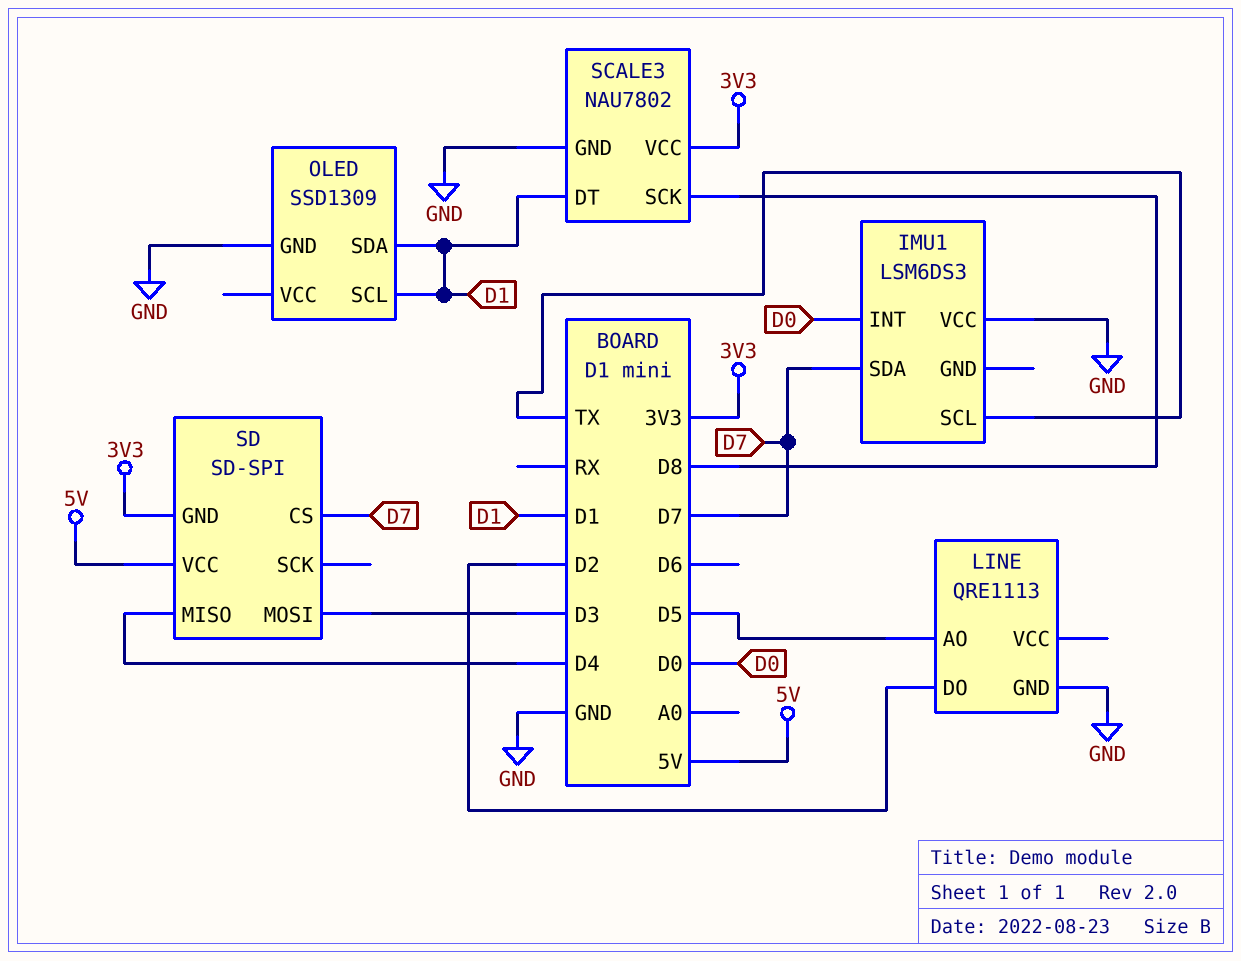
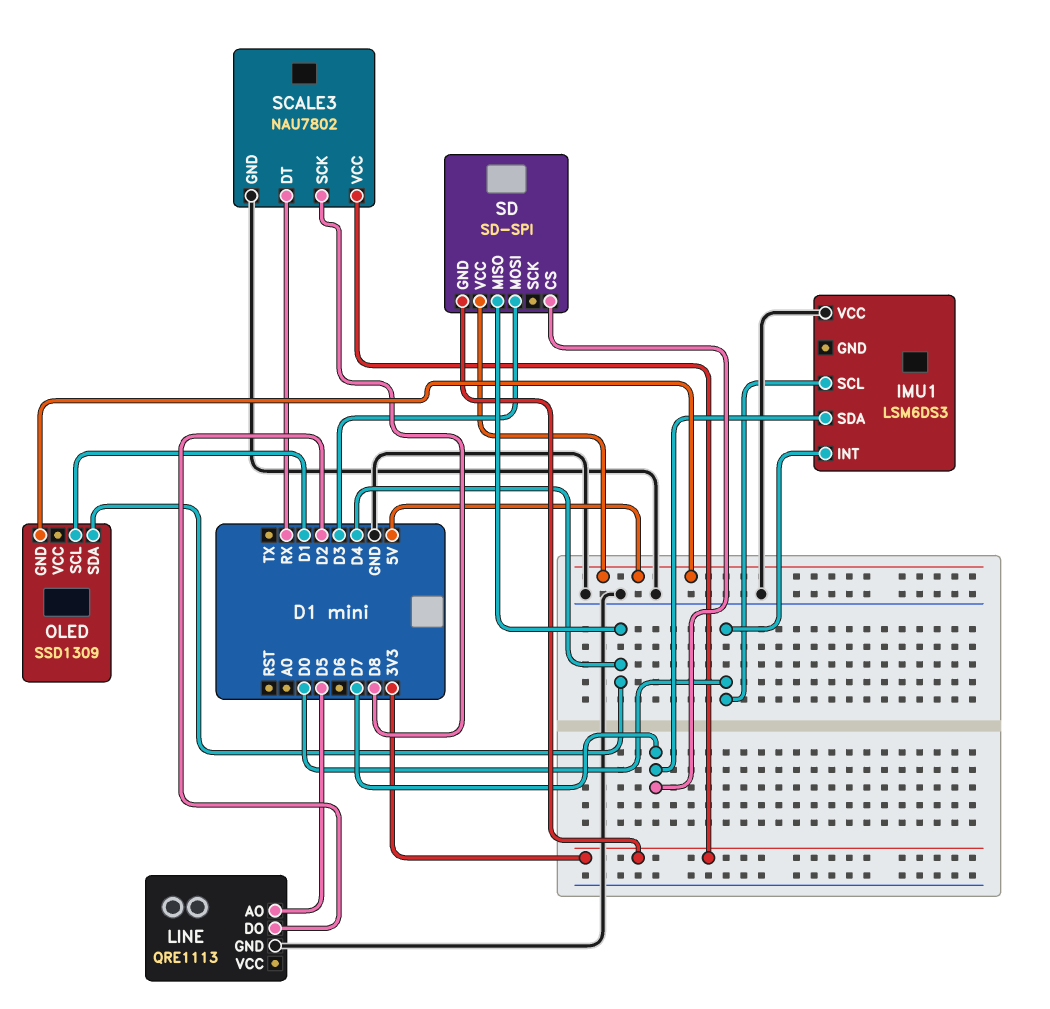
IMU1 pin SCL: TX -> D0
OLED pin GND: GND -> 5V
OLED pin SDA: D1 -> D4
SCALE3 pin DT: D1 -> RX

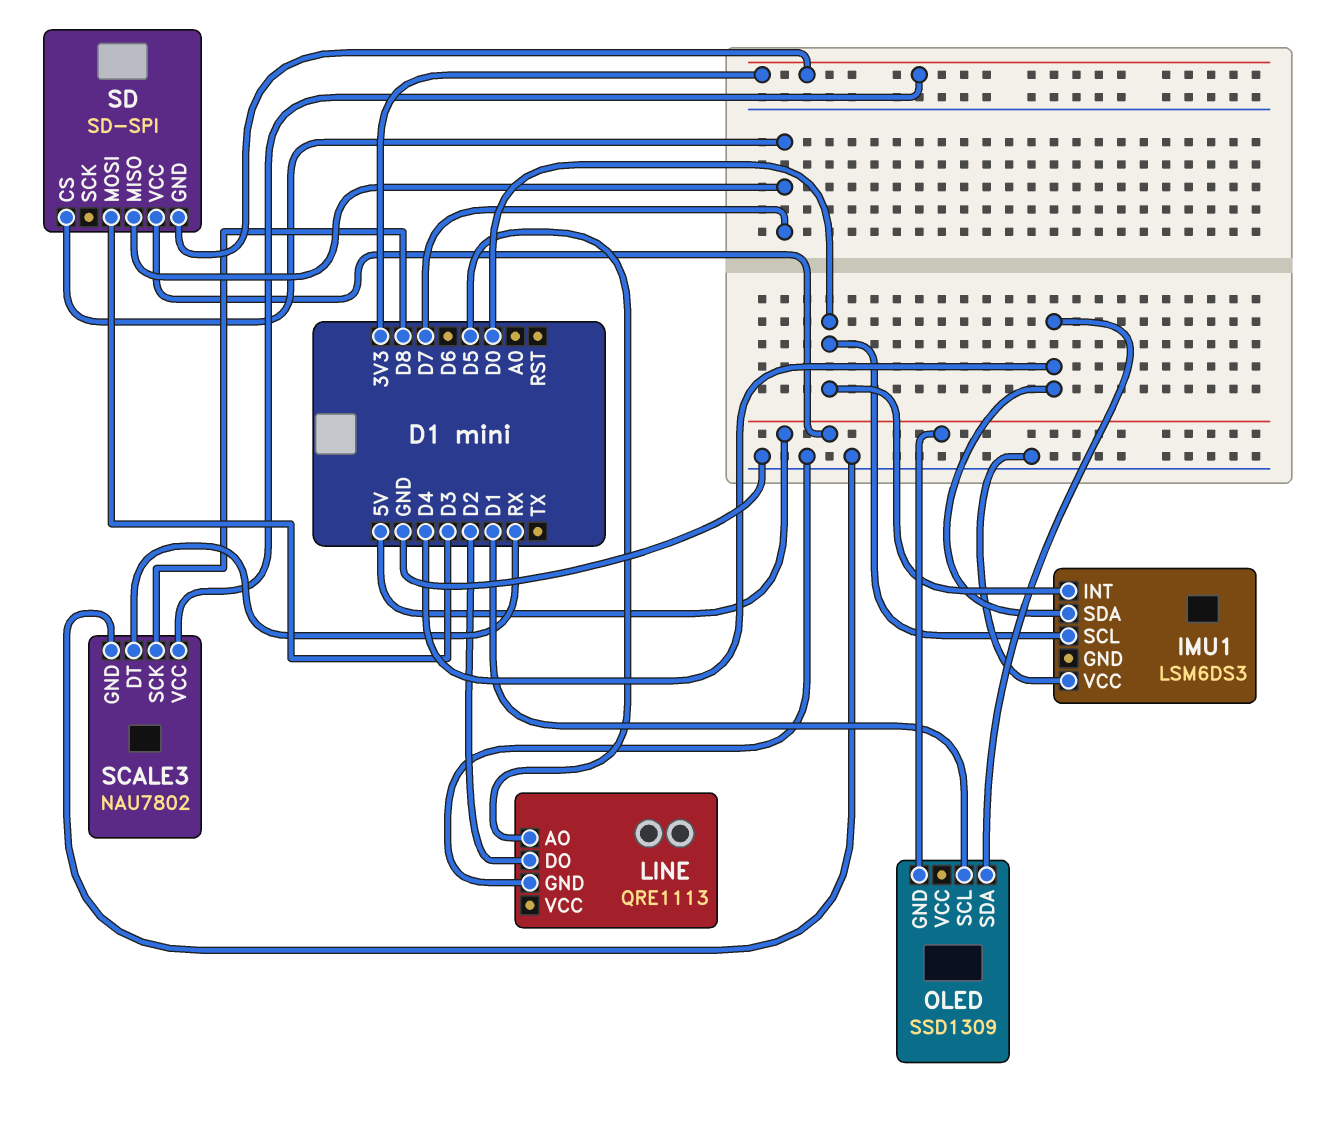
IMU1 pin SDA: D7 -> D4
SD pin MISO: D4 -> D7

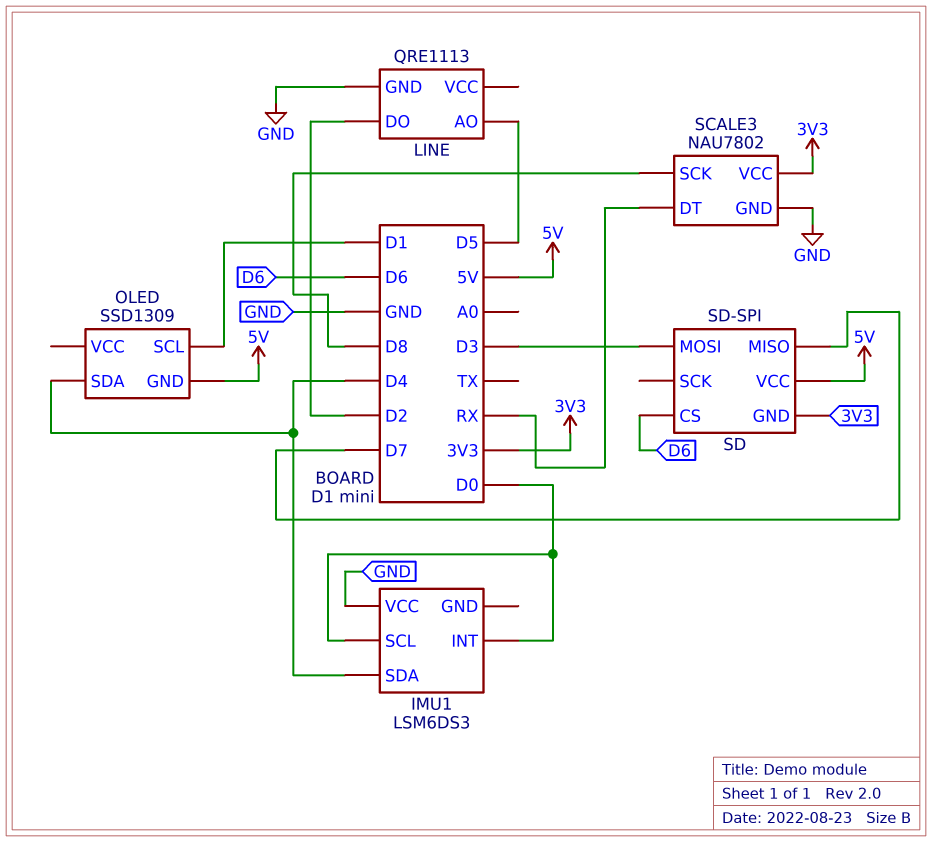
SD pin CS: D7 -> D6

